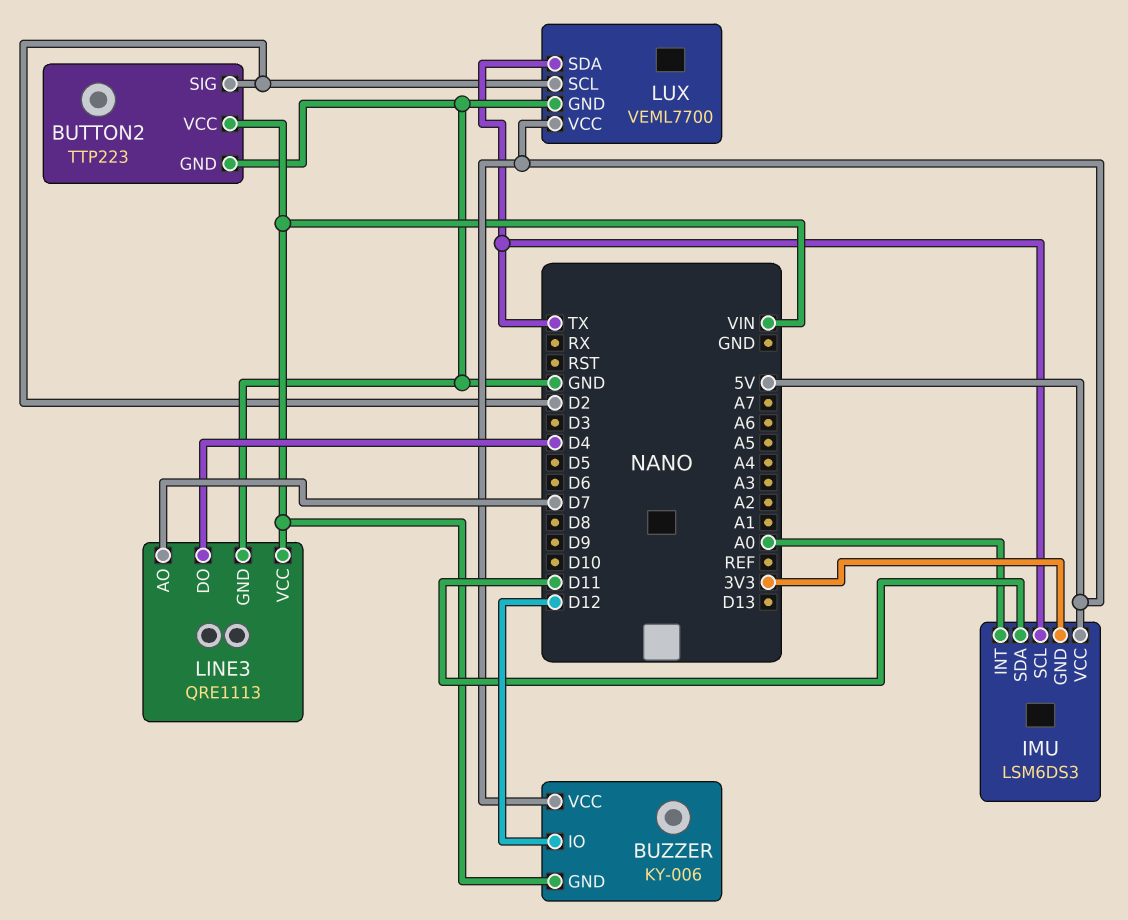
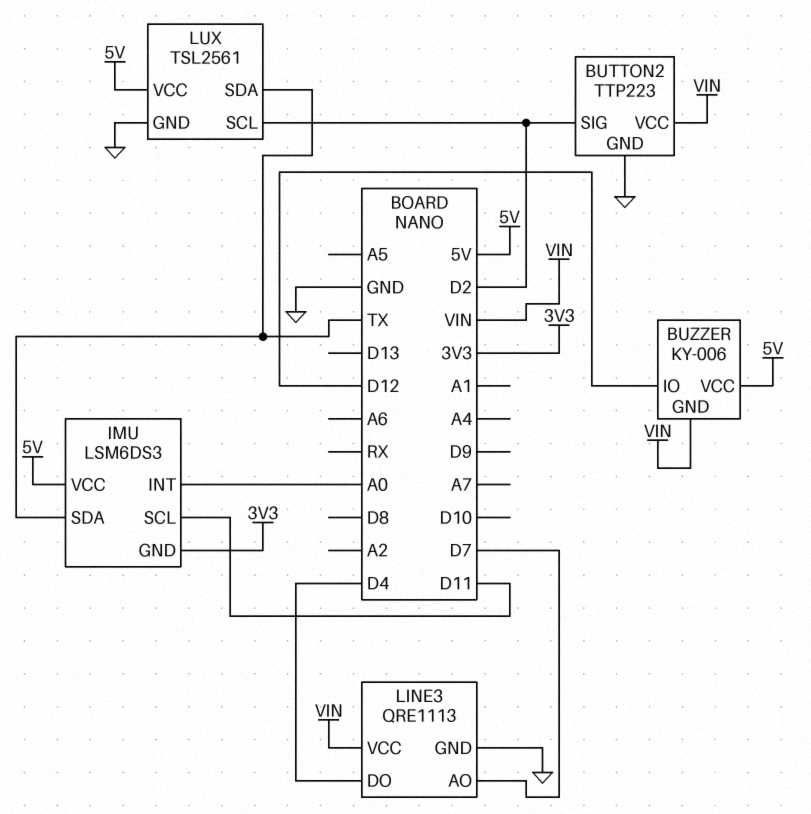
IMU pin SCL: TX -> D11
IMU pin SDA: D11 -> TX
LUX: VEML7700 -> TSL2561

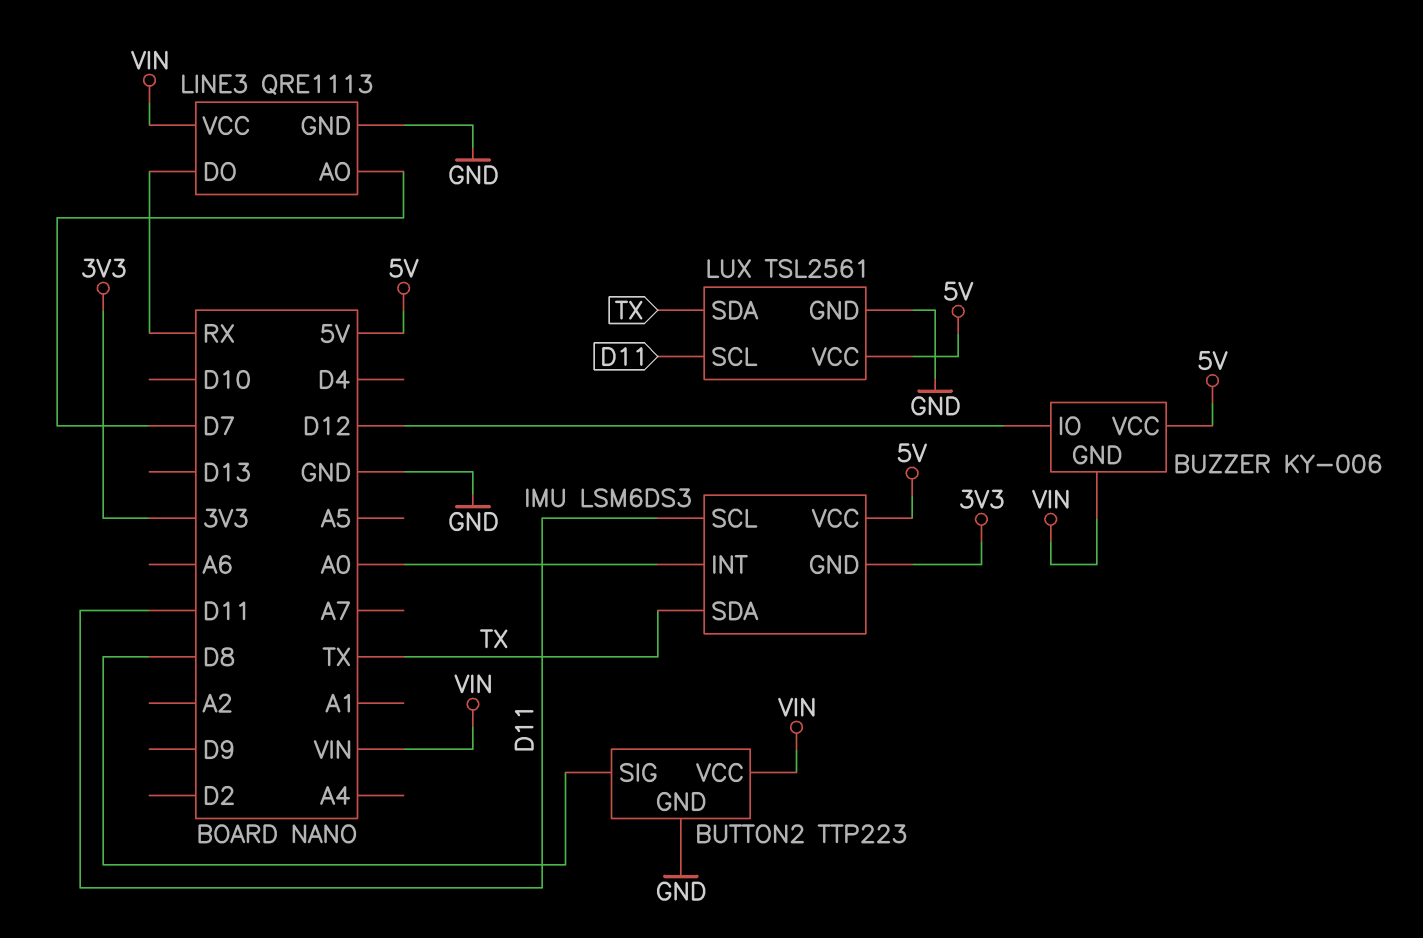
BUTTON2 pin SIG: D2 -> D8
LINE3 pin DO: D4 -> RX
LUX pin SCL: D2 -> D11

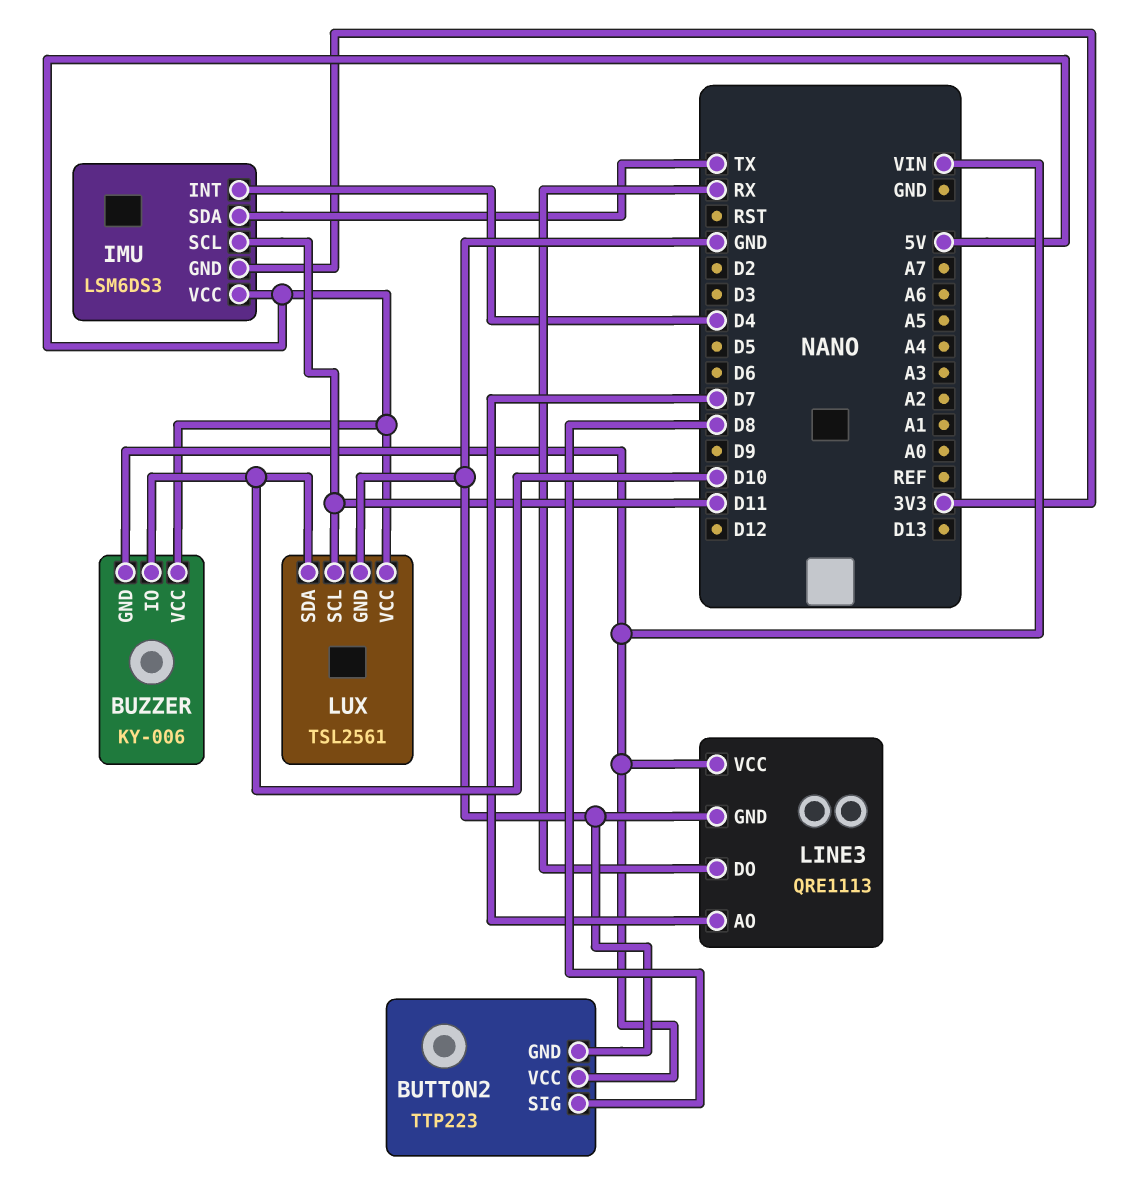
BUZZER pin IO: D12 -> D10
IMU pin INT: A0 -> D4
LUX pin SDA: TX -> D10

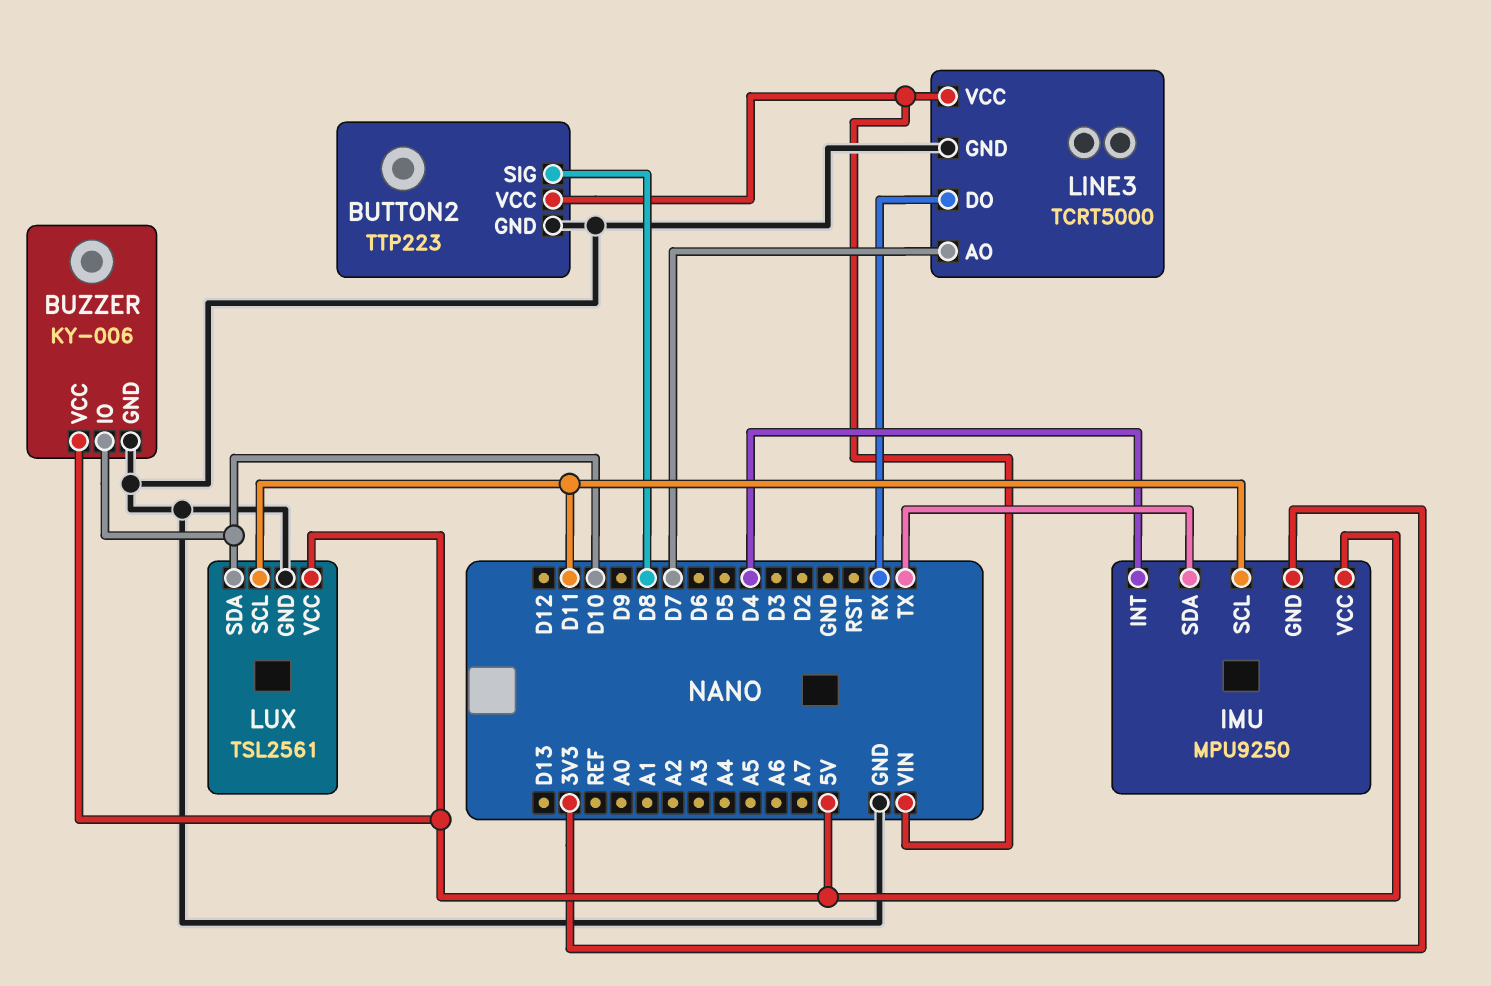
BUZZER pin GND: VIN -> GND
IMU: LSM6DS3 -> MPU9250
LINE3: QRE1113 -> TCRT5000

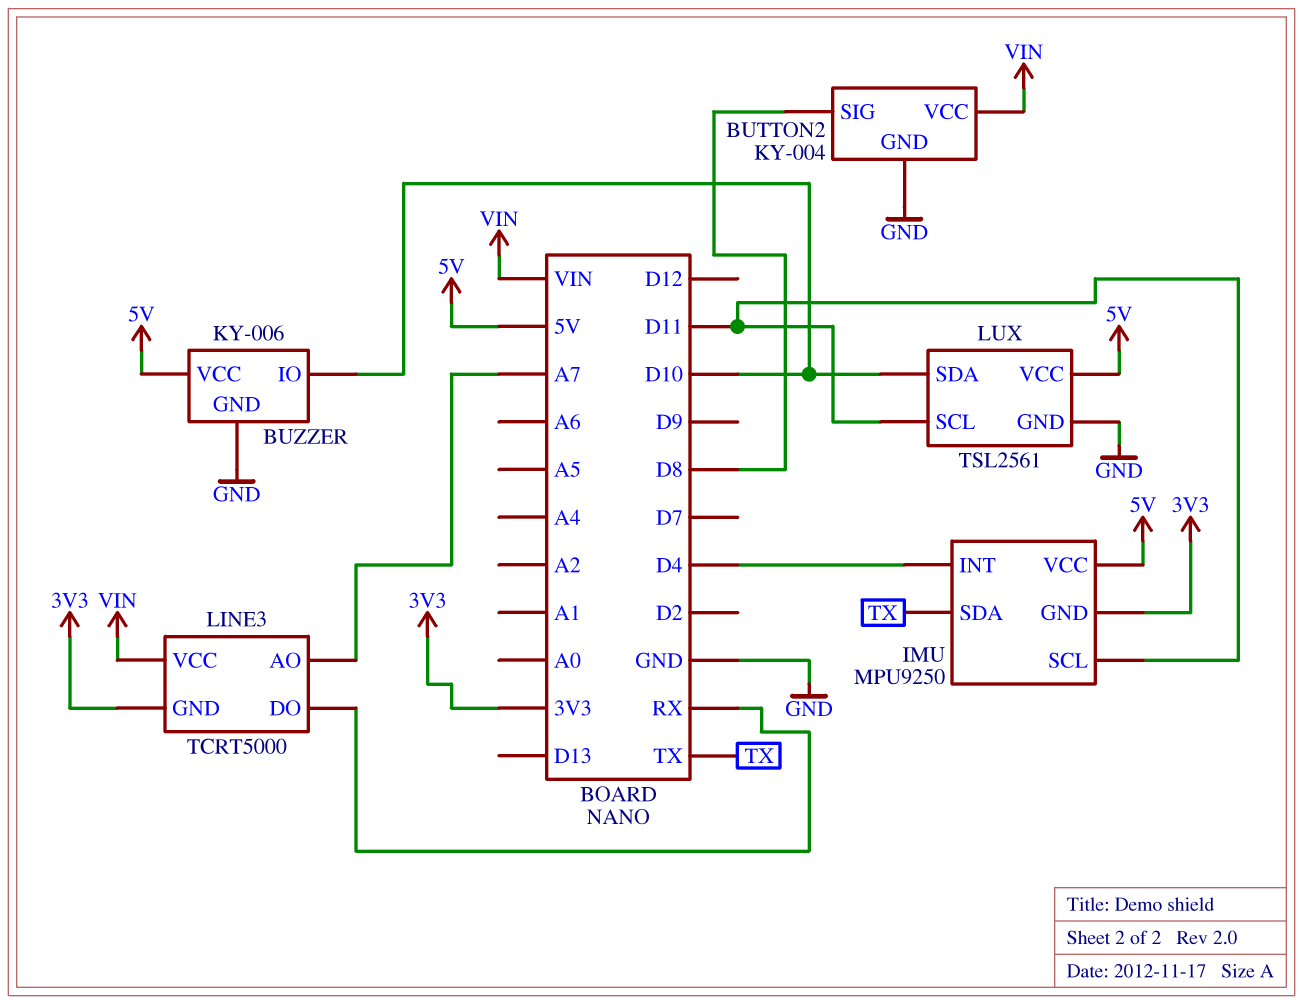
BUTTON2: TTP223 -> KY-004
LINE3 pin AO: D7 -> A7
LINE3 pin GND: GND -> 3V3

